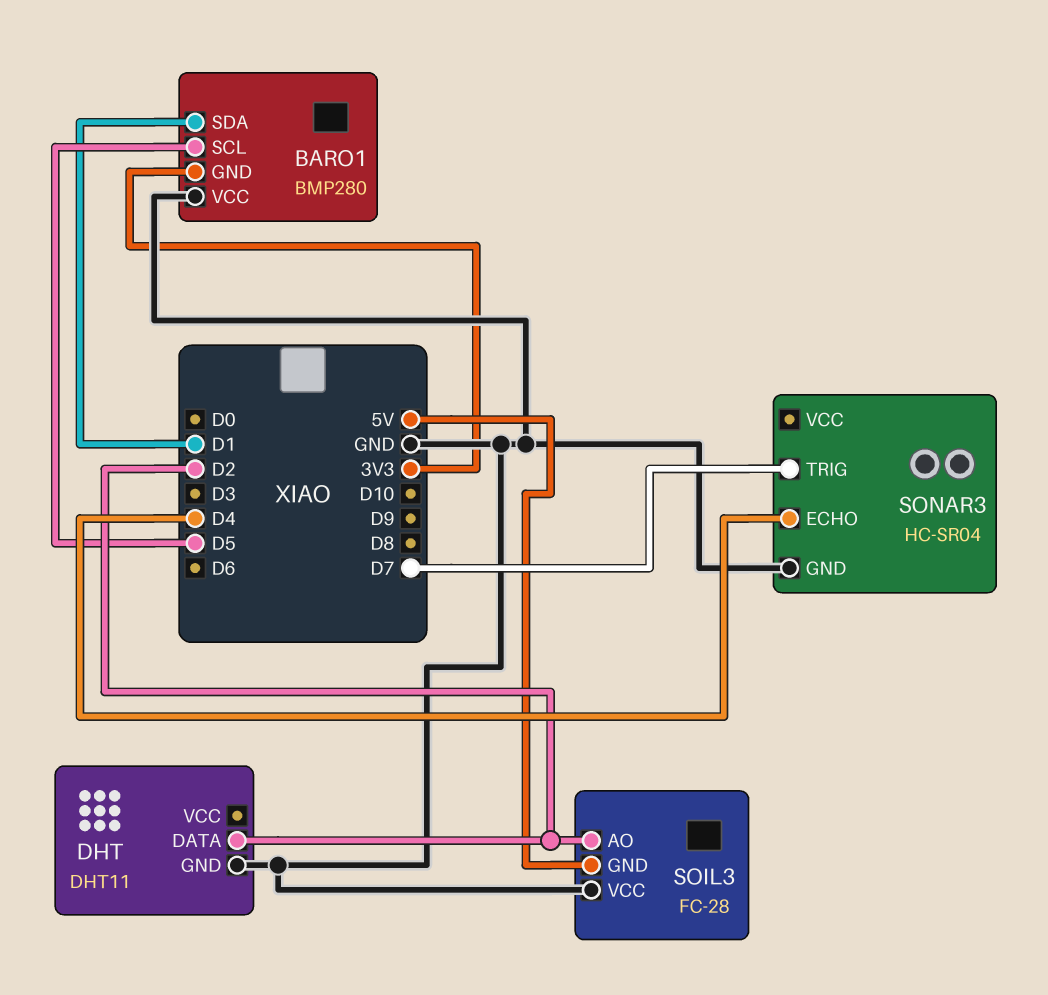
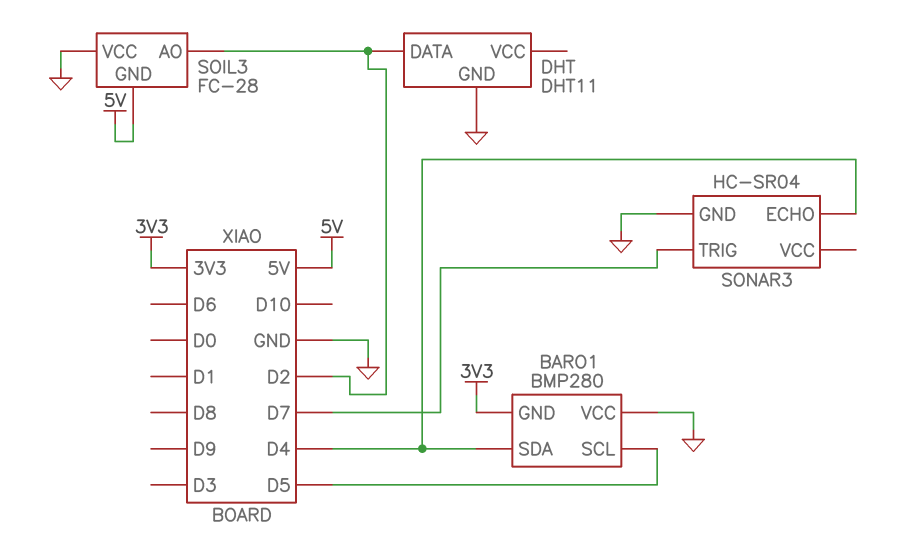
BARO1 pin SDA: D1 -> D4

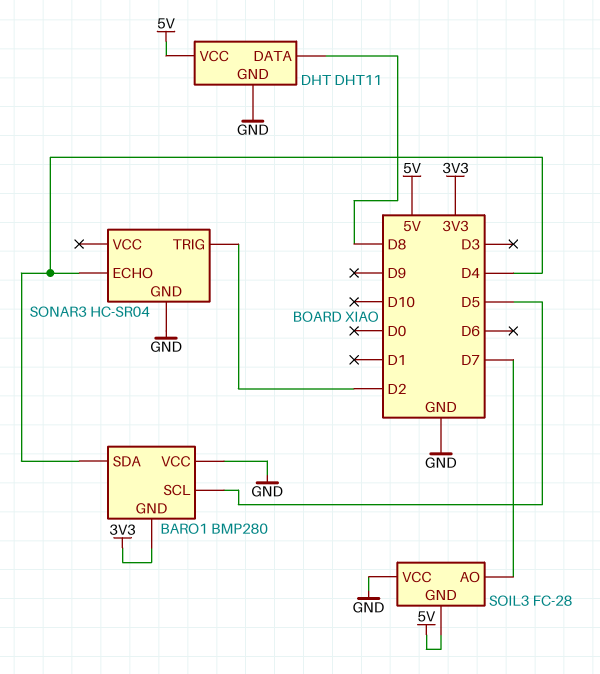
DHT pin DATA: D2 -> D8
DHT pin VCC: none -> 5V
SOIL3 pin AO: D2 -> D7
SONAR3 pin TRIG: D7 -> D2

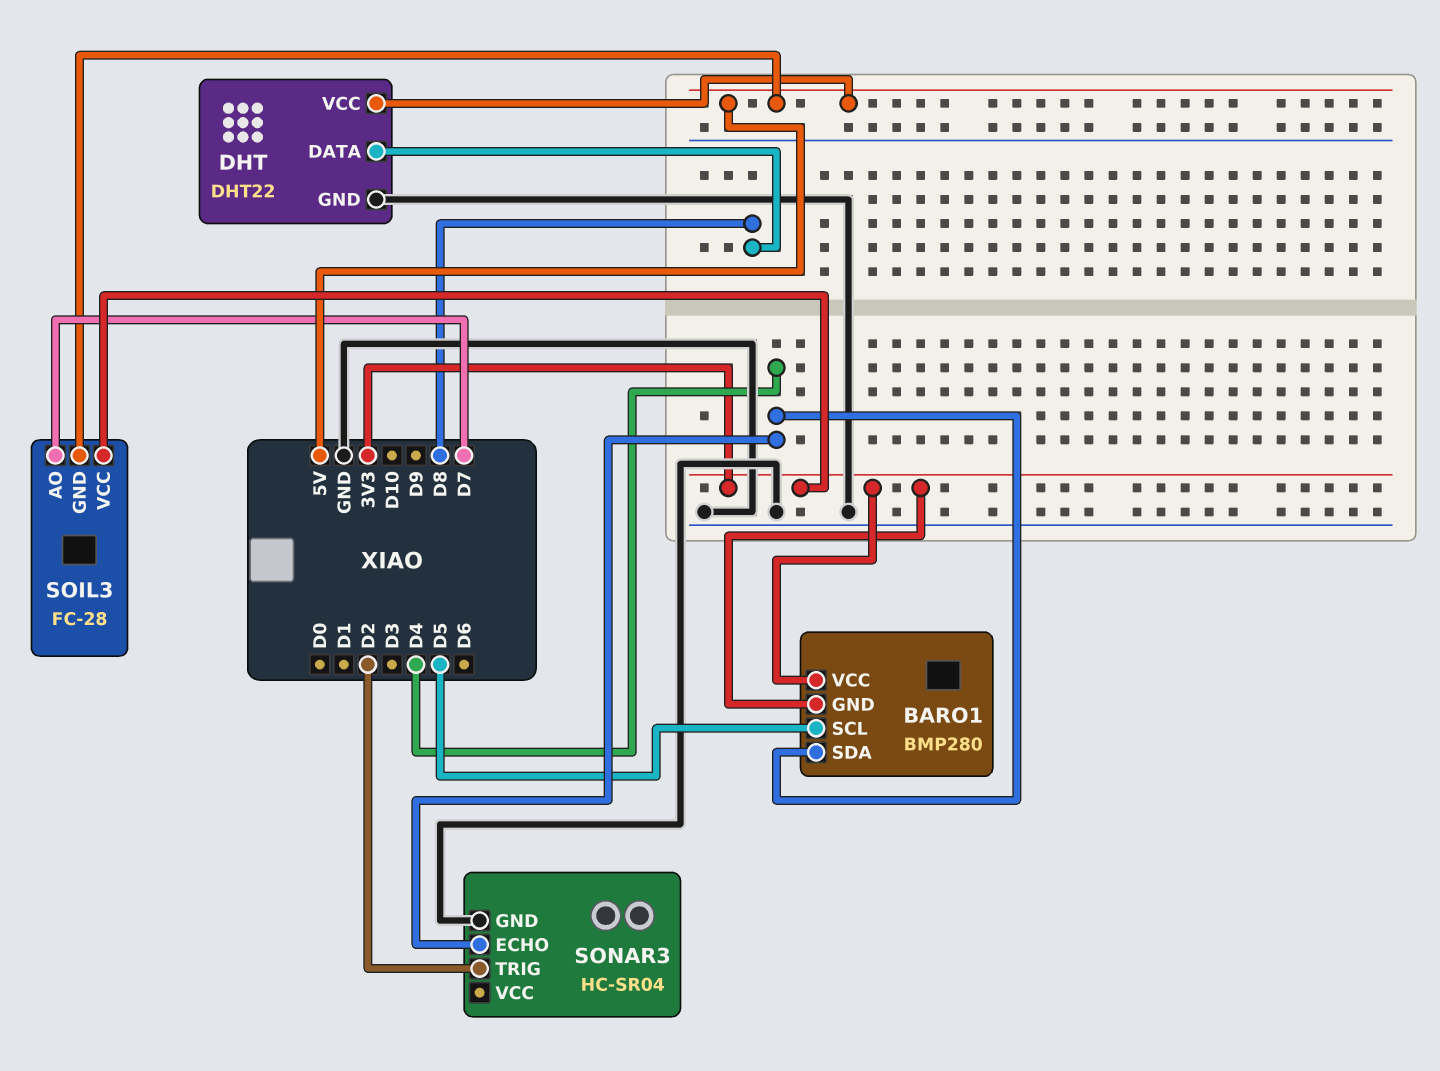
BARO1 pin VCC: GND -> 3V3
DHT: DHT11 -> DHT22
SOIL3 pin VCC: GND -> 3V3

